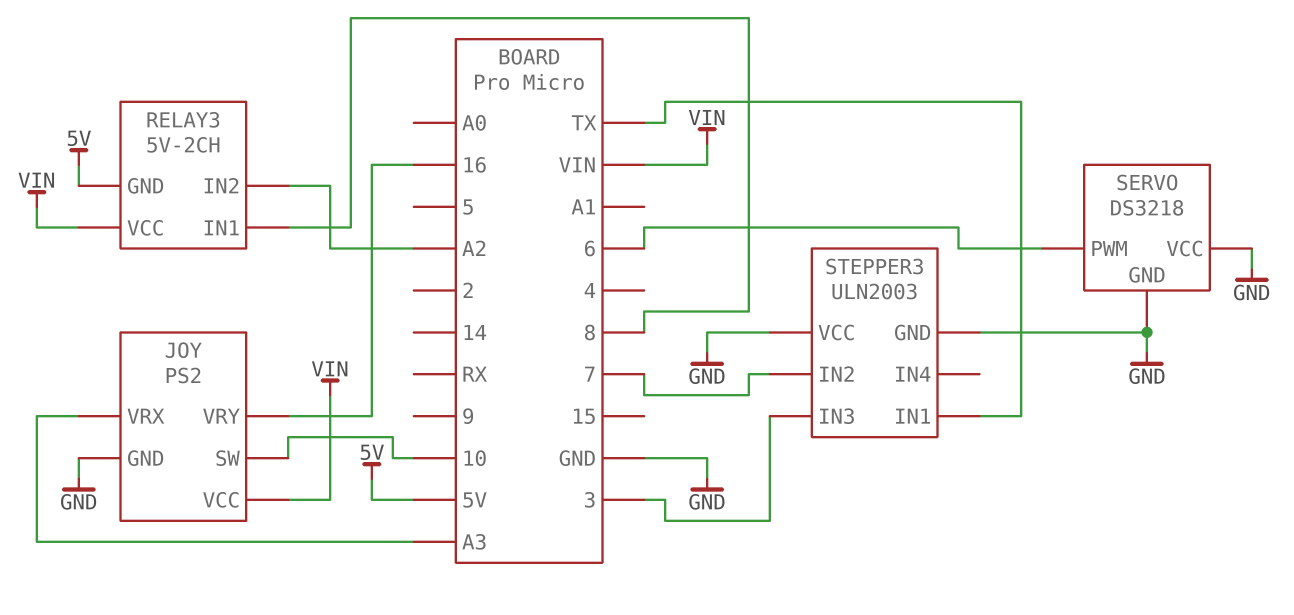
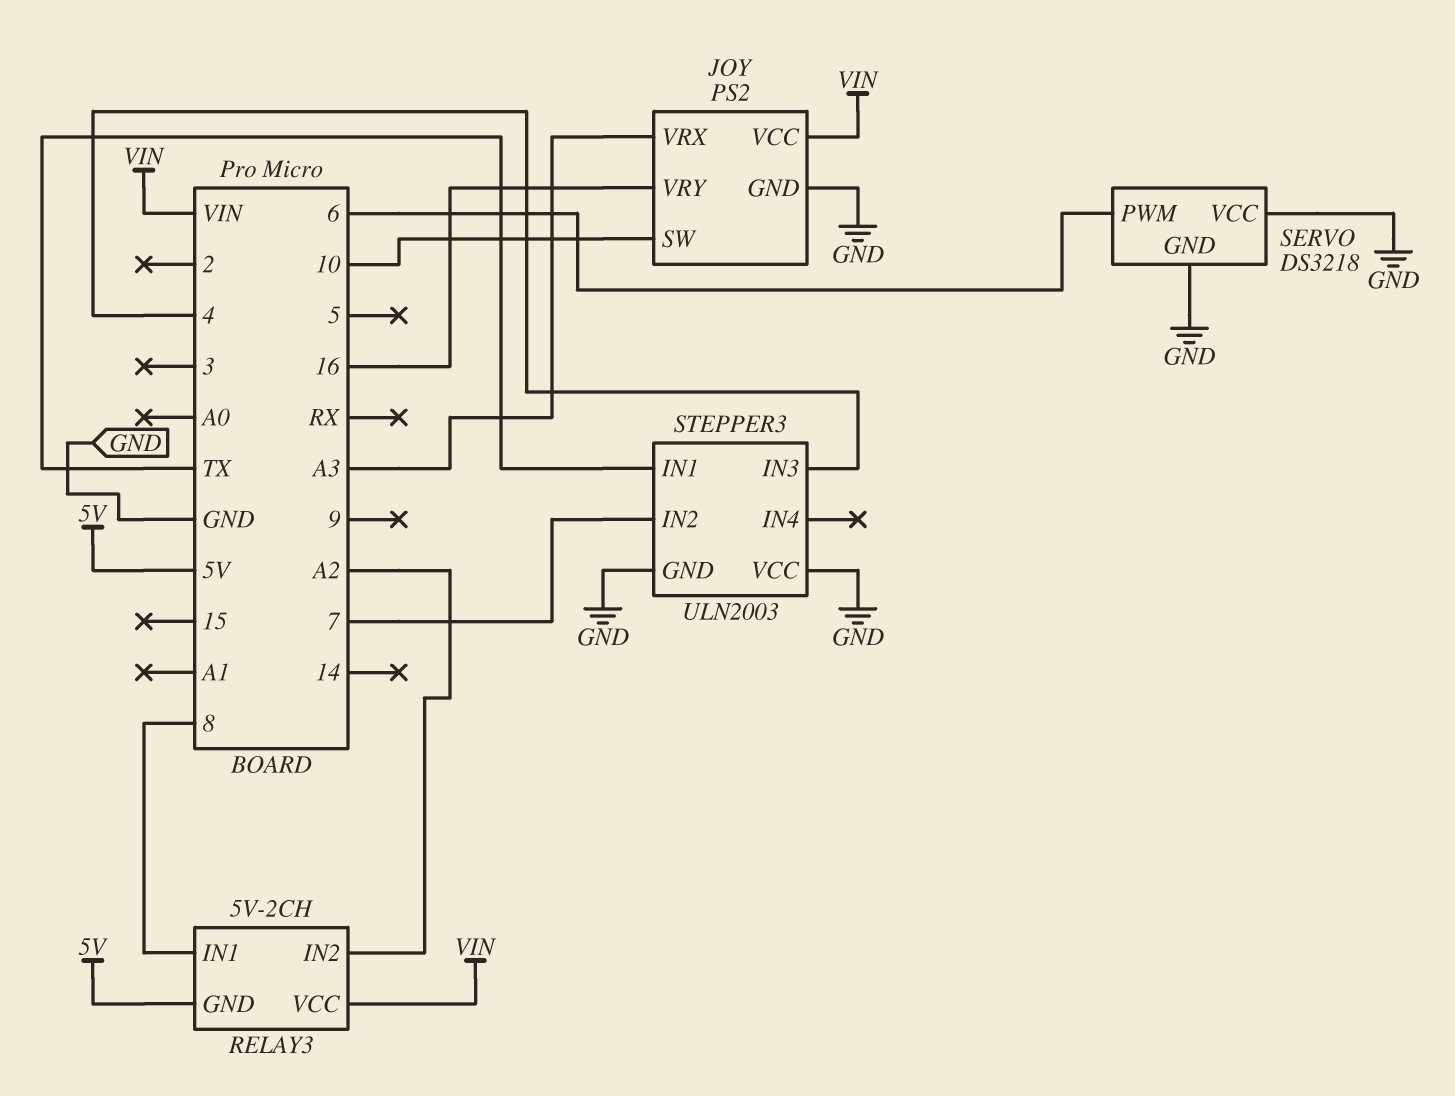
STEPPER3 pin IN3: 3 -> 4

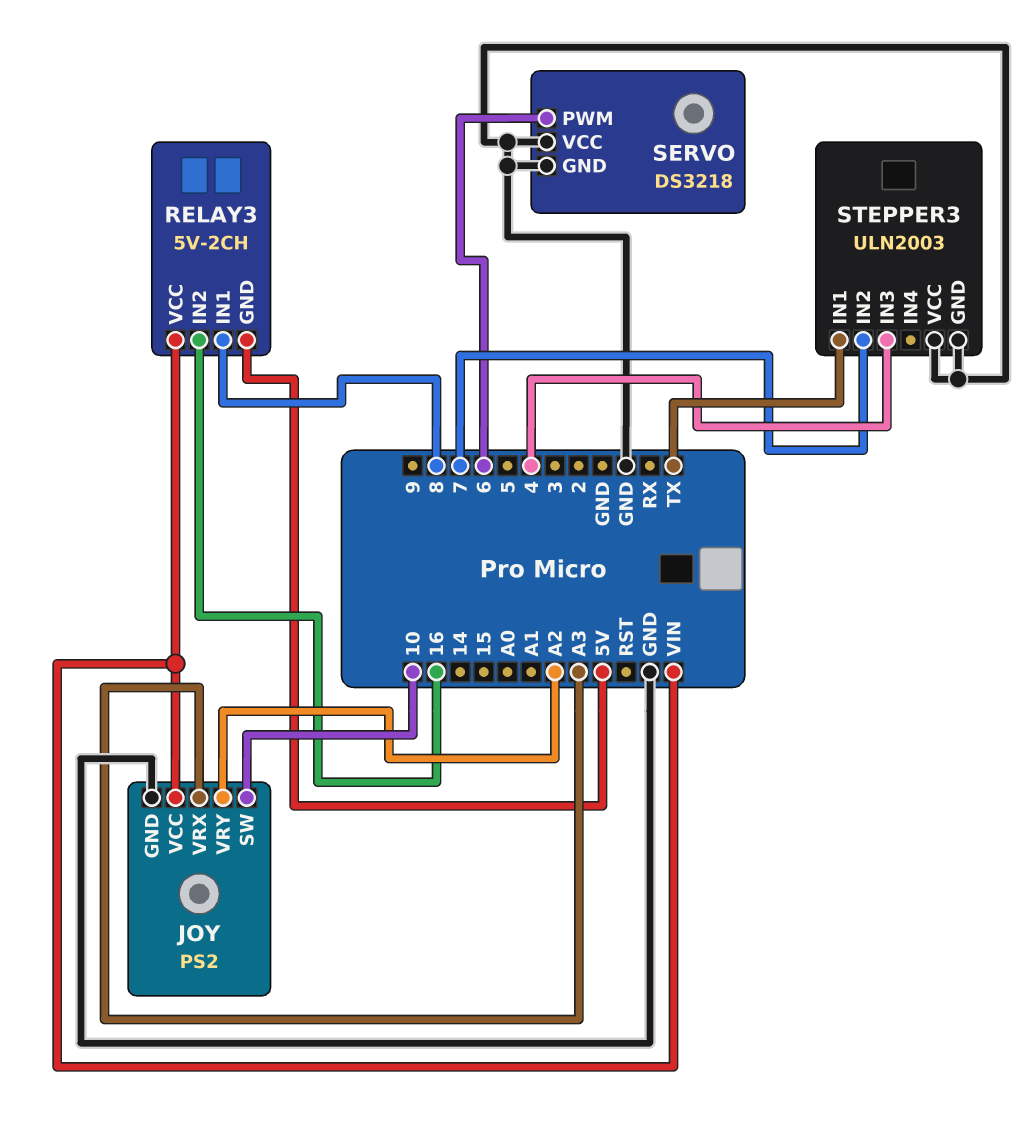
JOY pin VRY: 16 -> A2
RELAY3 pin IN2: A2 -> 16

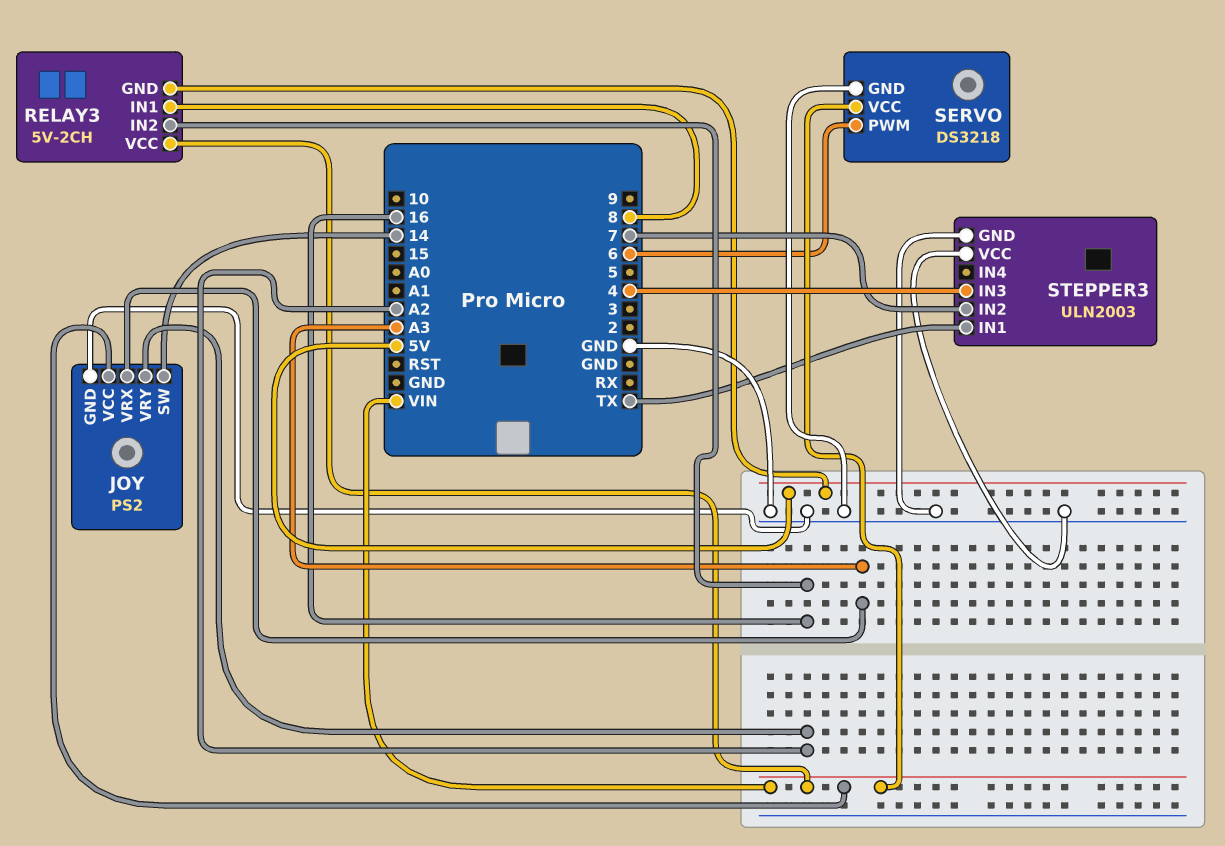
JOY pin SW: 10 -> 14
SERVO pin VCC: GND -> VIN

